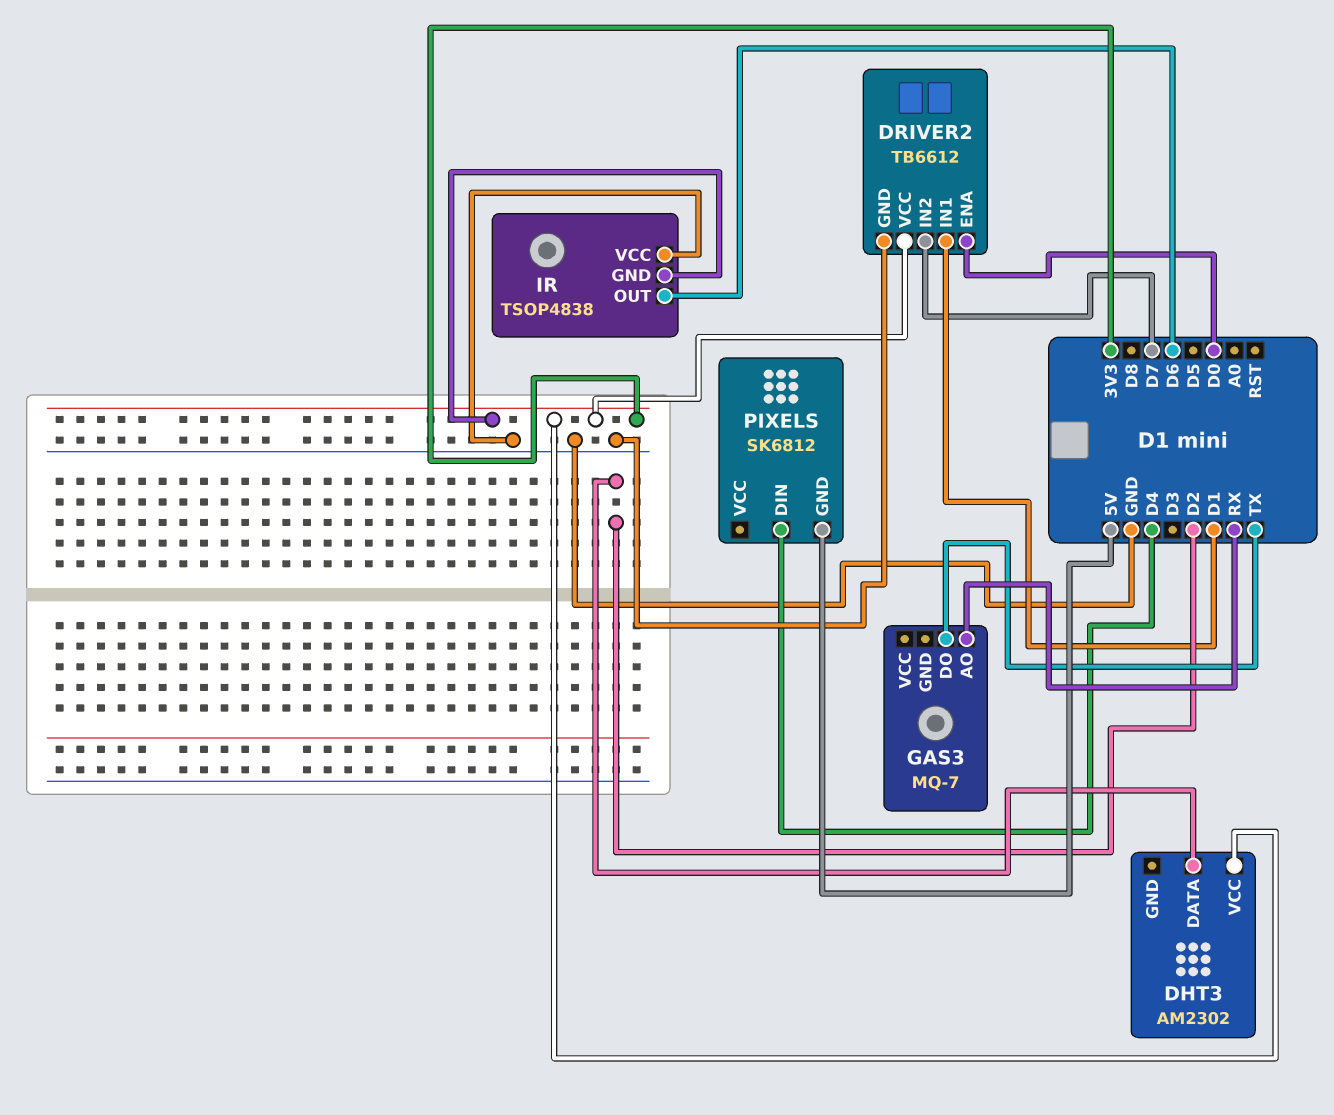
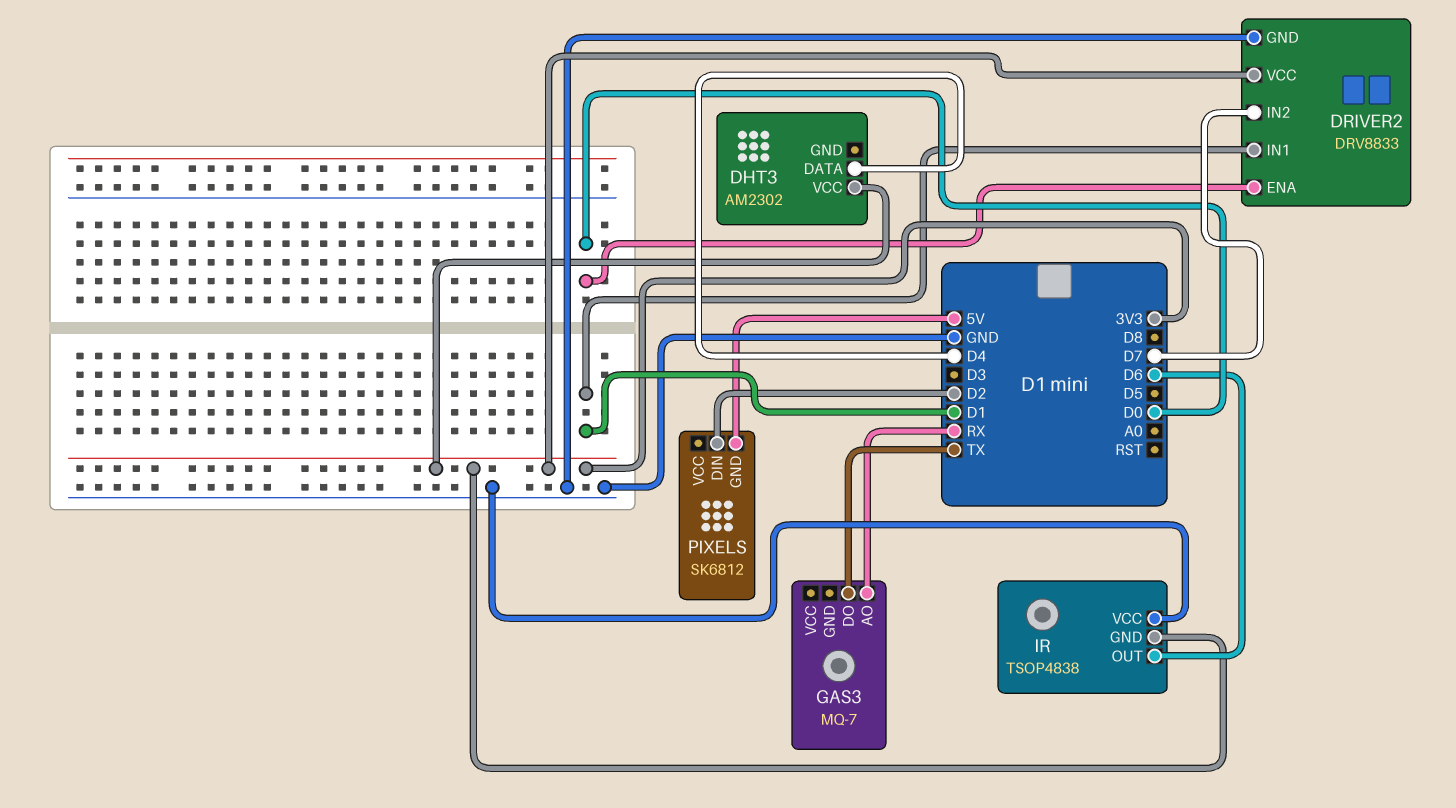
DHT3 pin DATA: D2 -> D4
DRIVER2: TB6612 -> DRV8833
PIXELS pin DIN: D4 -> D2

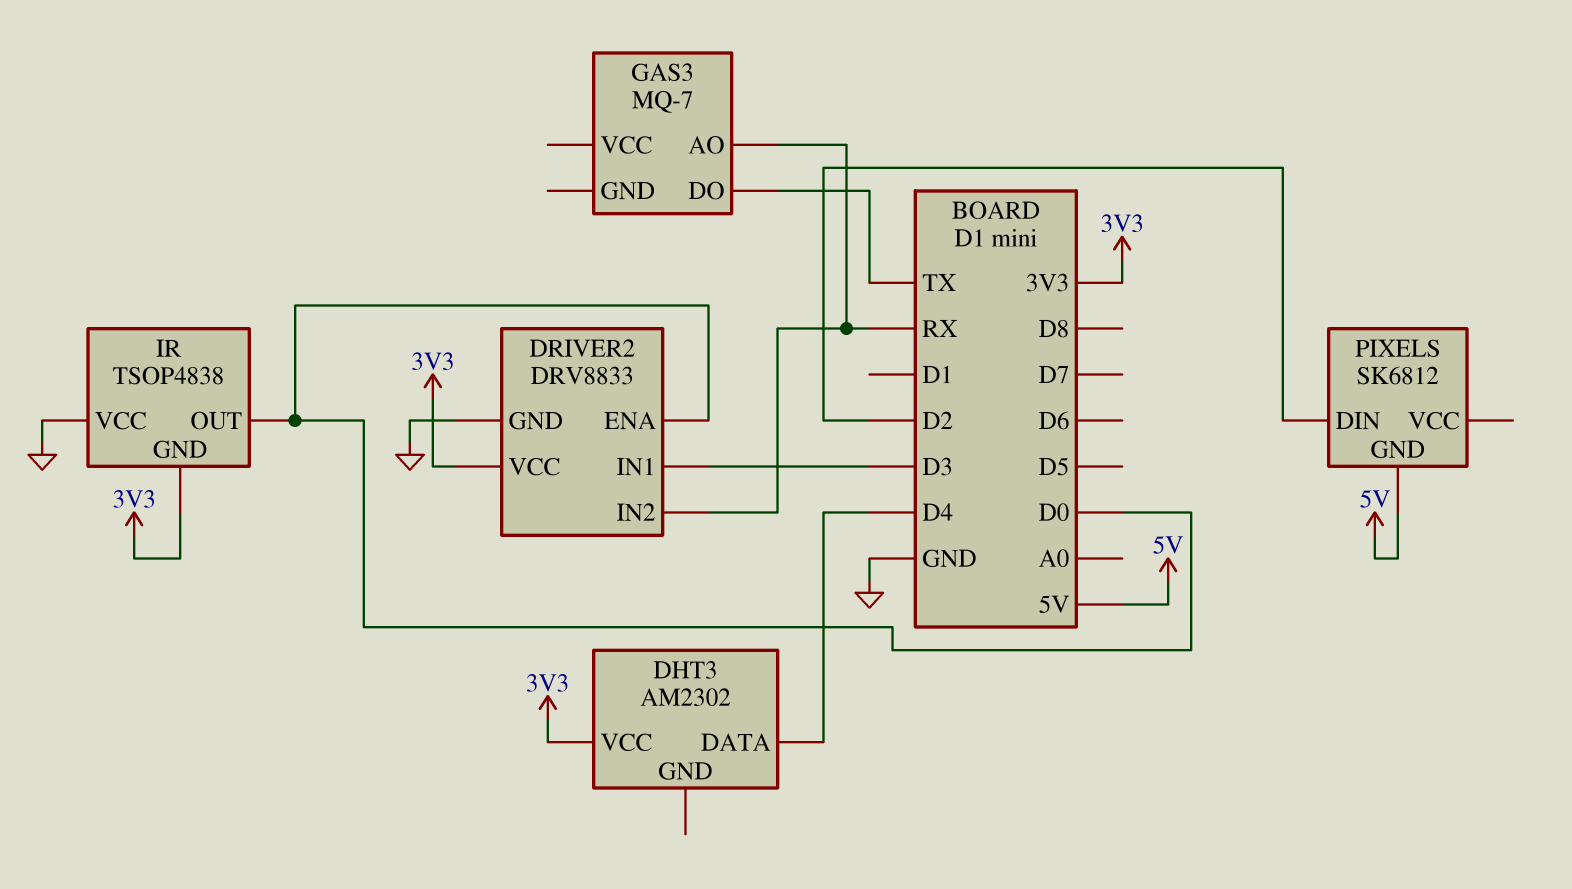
DRIVER2 pin IN1: D1 -> D3
DRIVER2 pin IN2: D7 -> RX
IR pin OUT: D6 -> D0

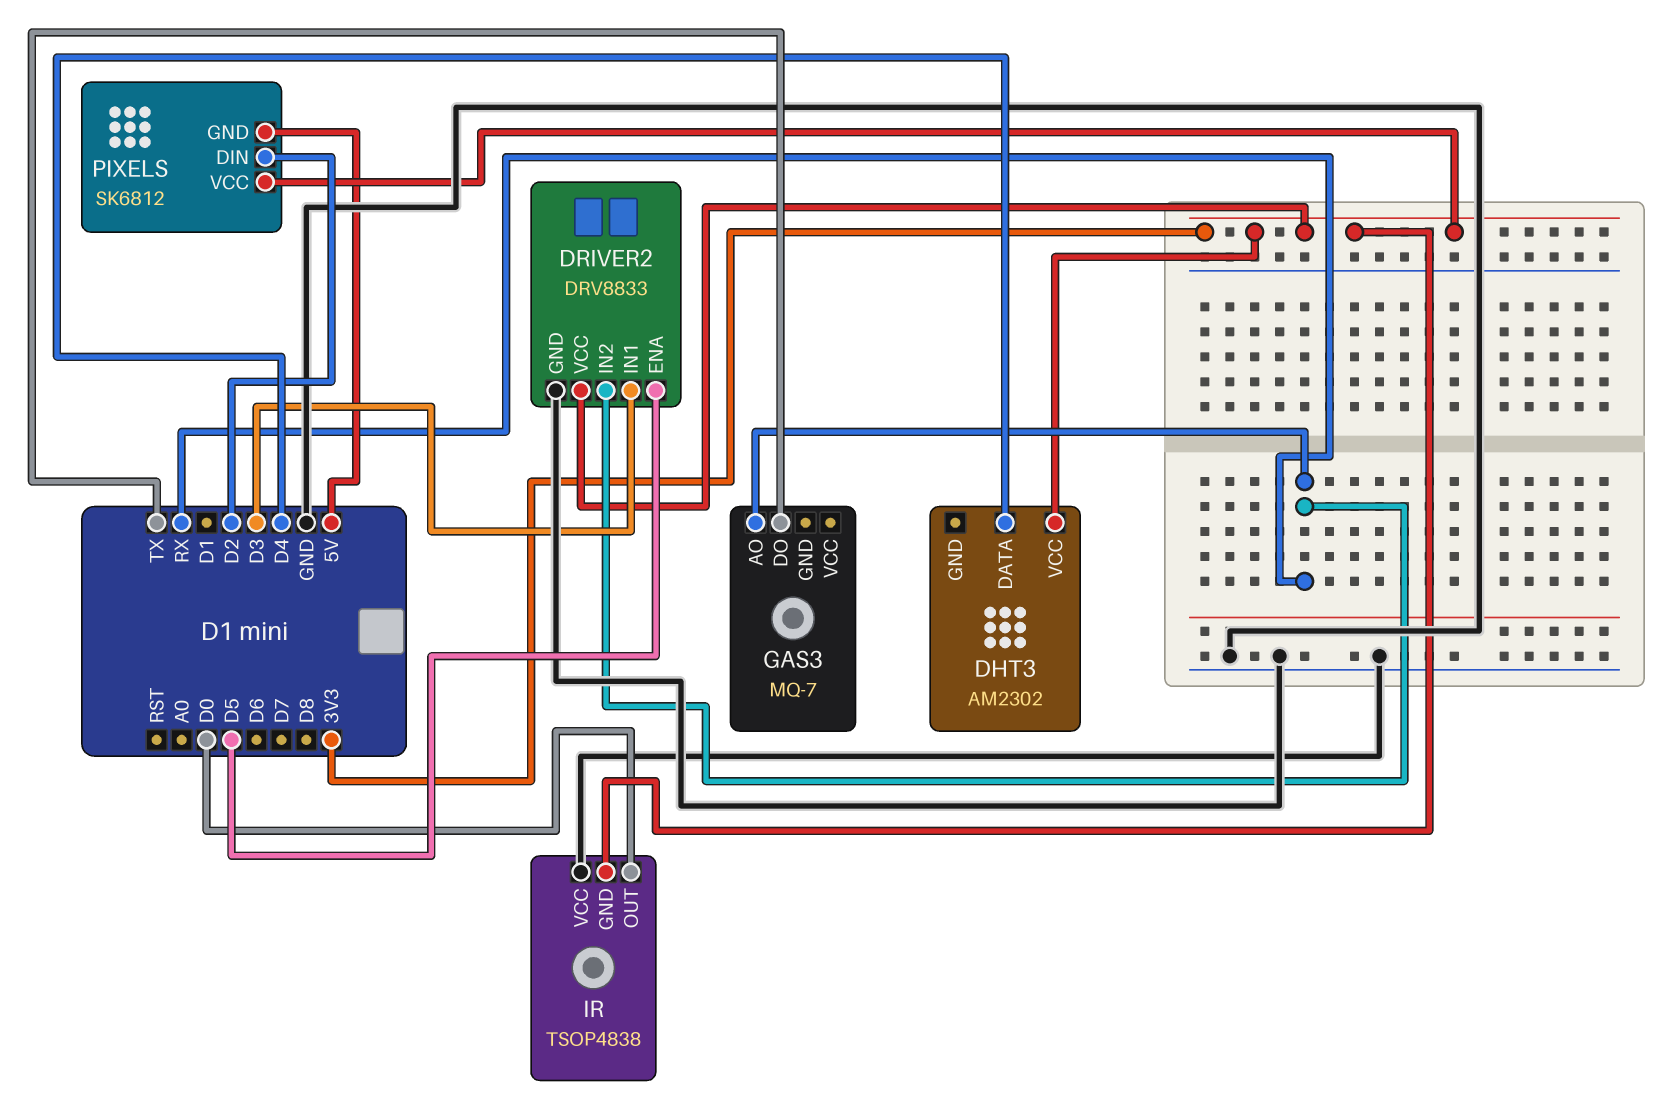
DRIVER2 pin ENA: D0 -> D5
PIXELS pin VCC: none -> 3V3

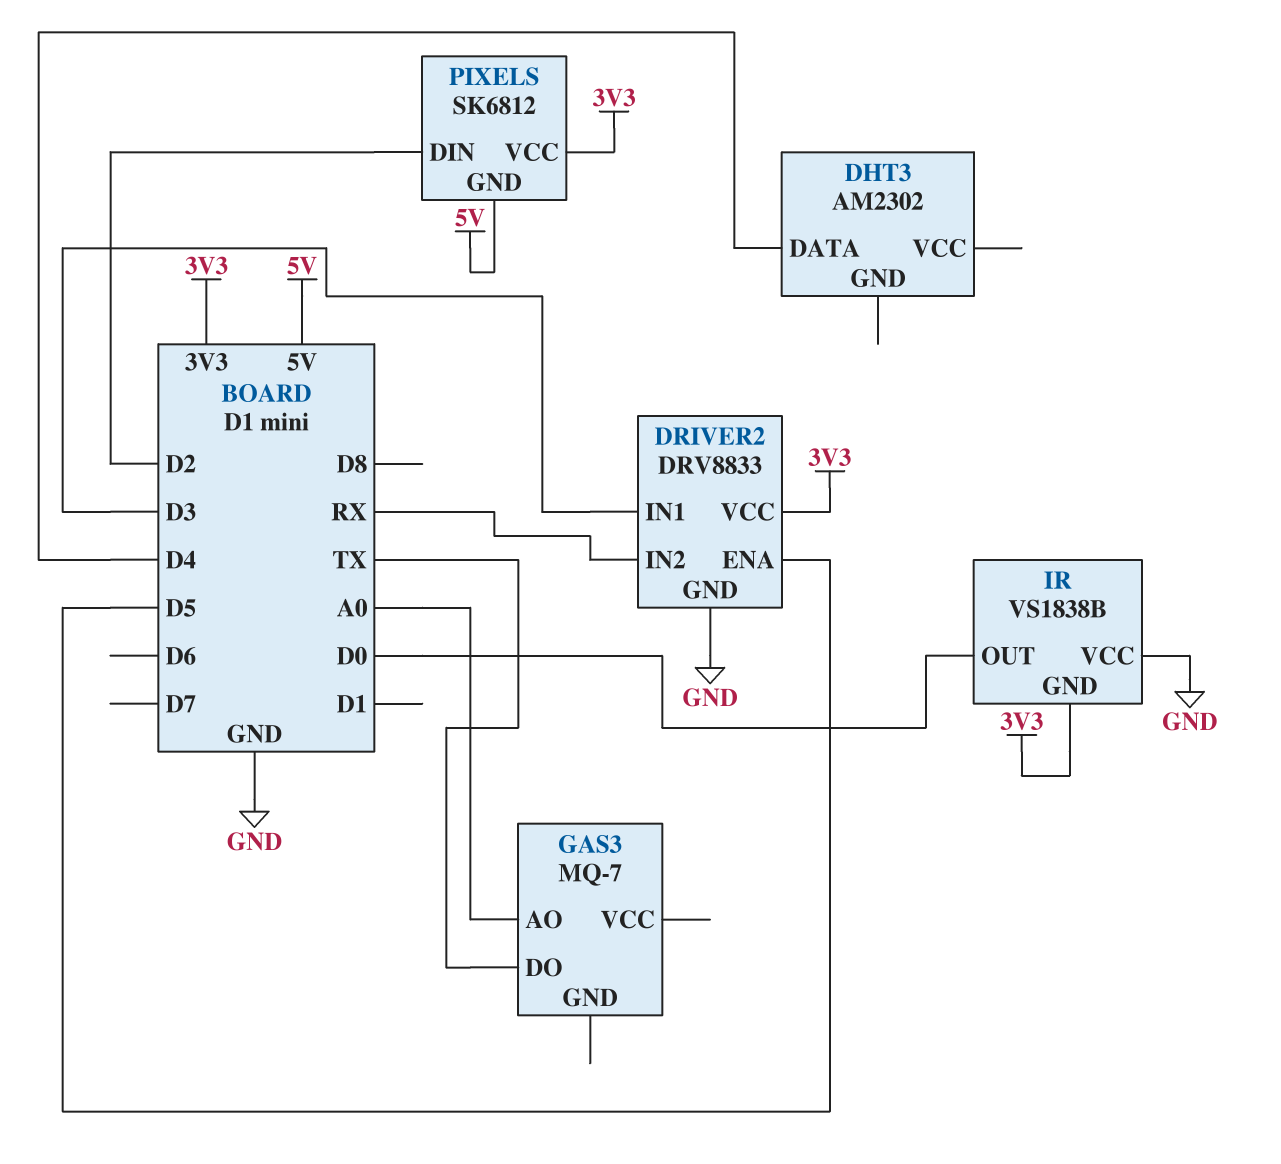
DHT3 pin VCC: 3V3 -> none
GAS3 pin AO: RX -> A0
IR: TSOP4838 -> VS1838B

